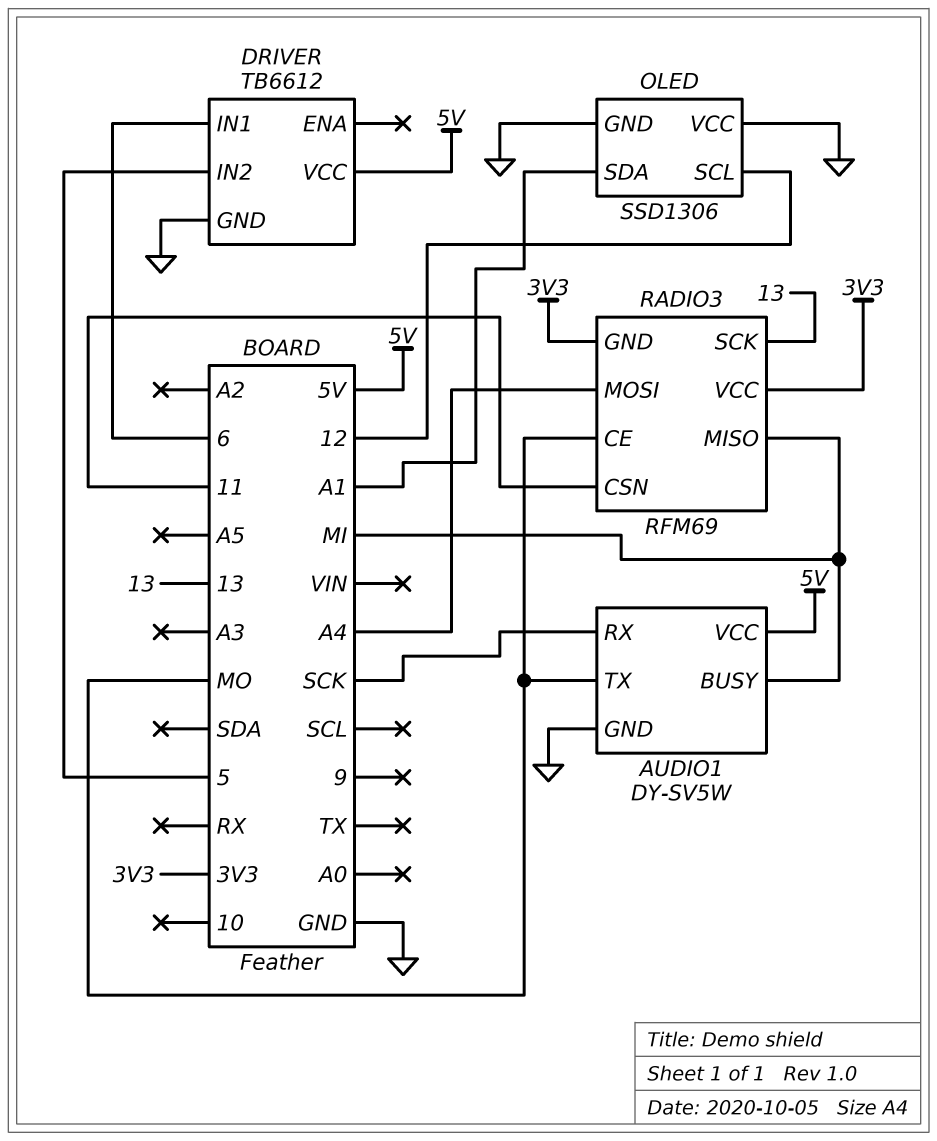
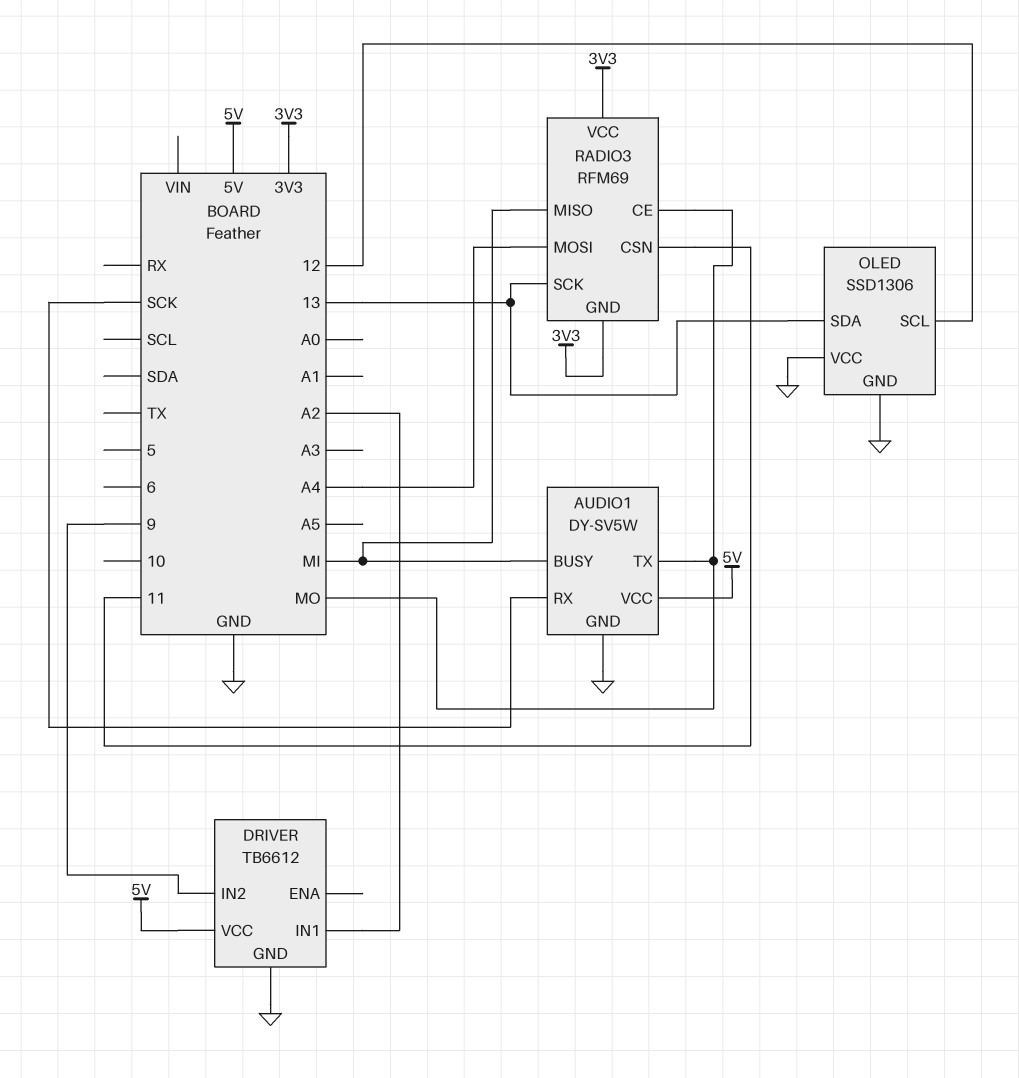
DRIVER pin IN1: 6 -> A2
DRIVER pin IN2: 5 -> 9
OLED pin SDA: A1 -> 13

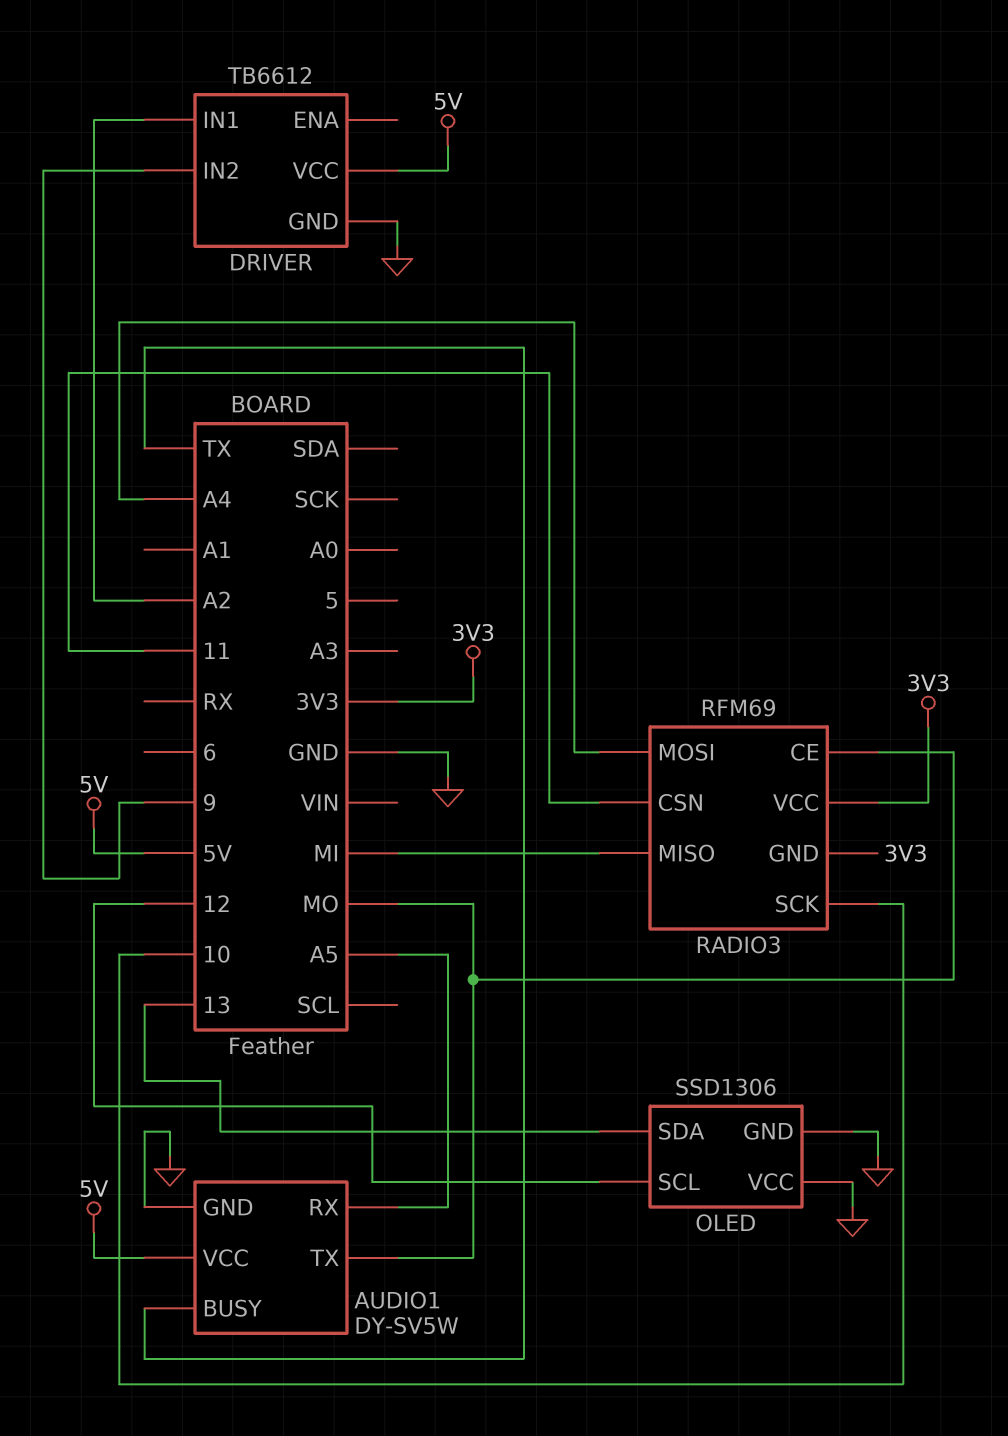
AUDIO1 pin BUSY: MI -> TX
AUDIO1 pin RX: SCK -> A5
RADIO3 pin SCK: 13 -> 10

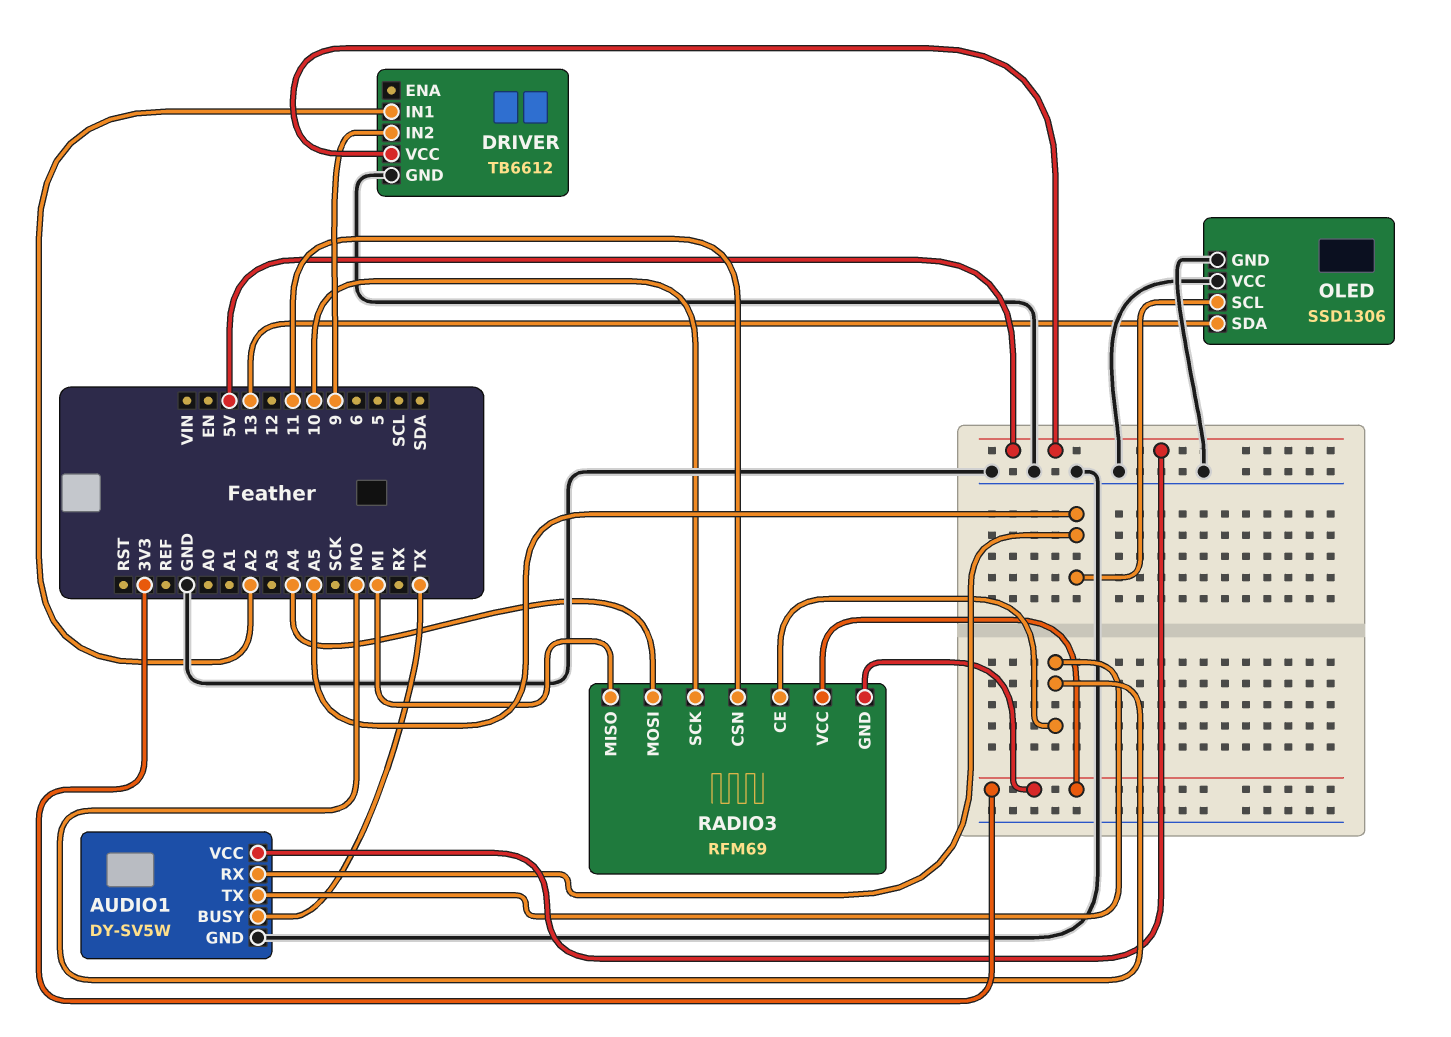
OLED pin SCL: 12 -> A5

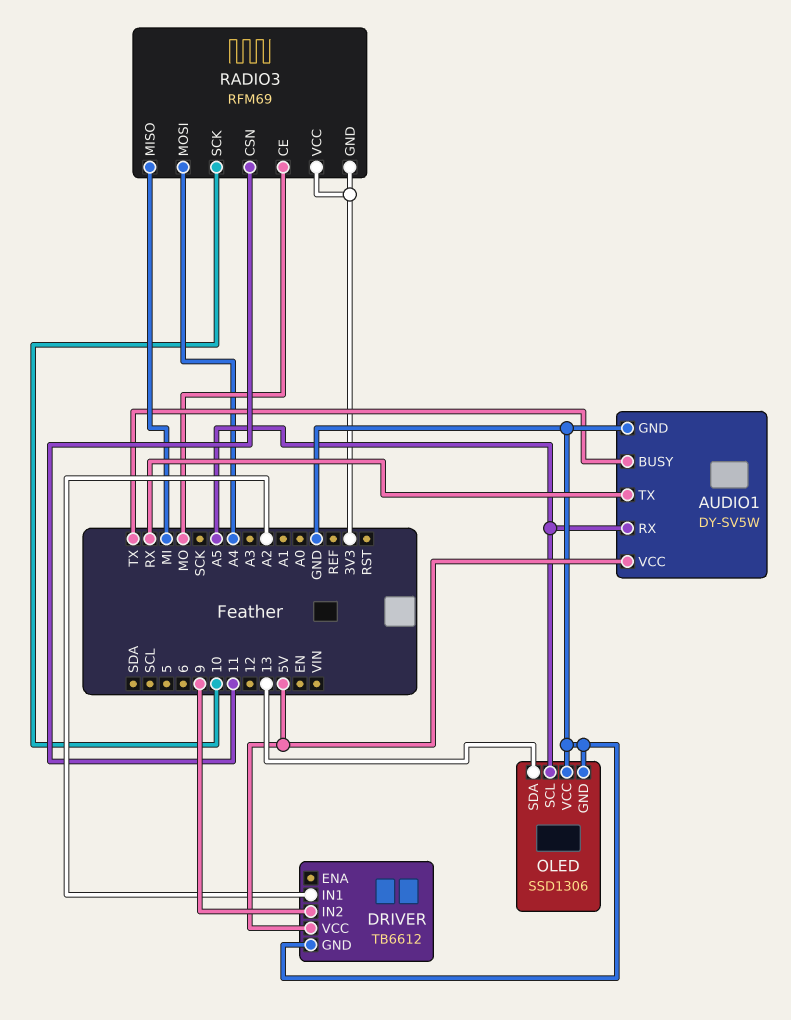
AUDIO1 pin TX: MO -> RX

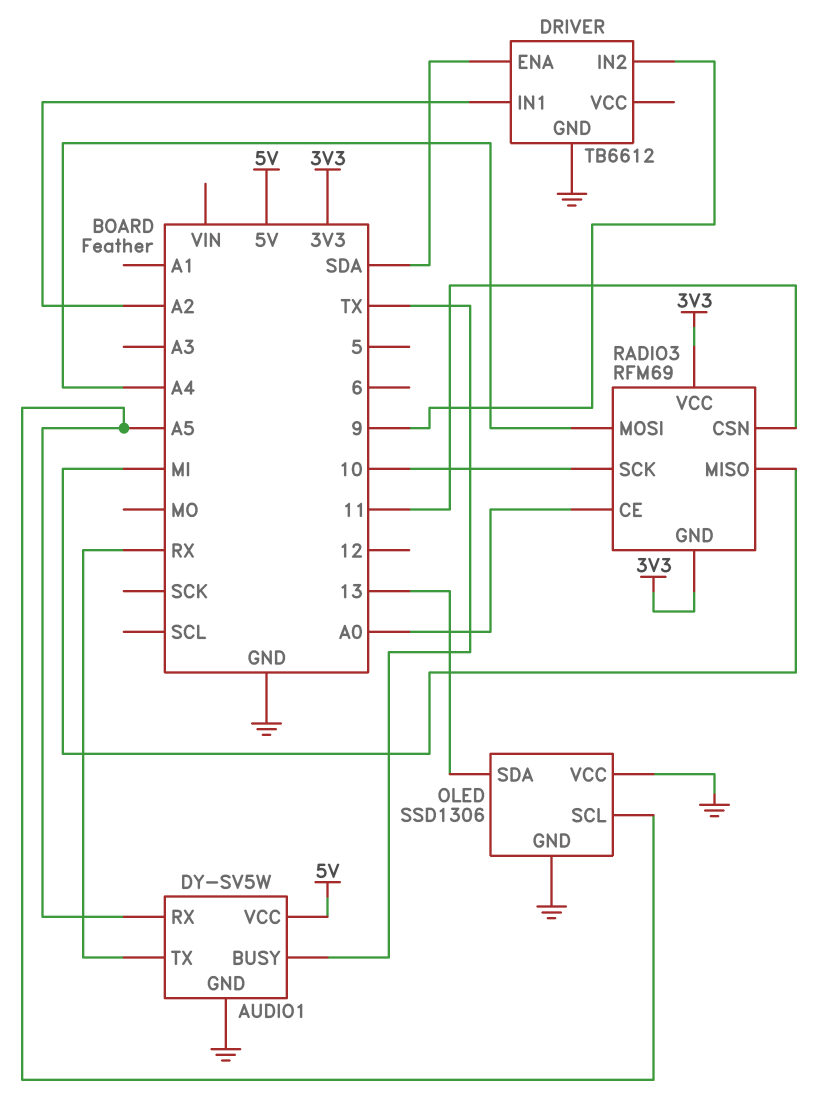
DRIVER pin ENA: none -> SDA
DRIVER pin VCC: 5V -> none
RADIO3 pin CE: MO -> A0

